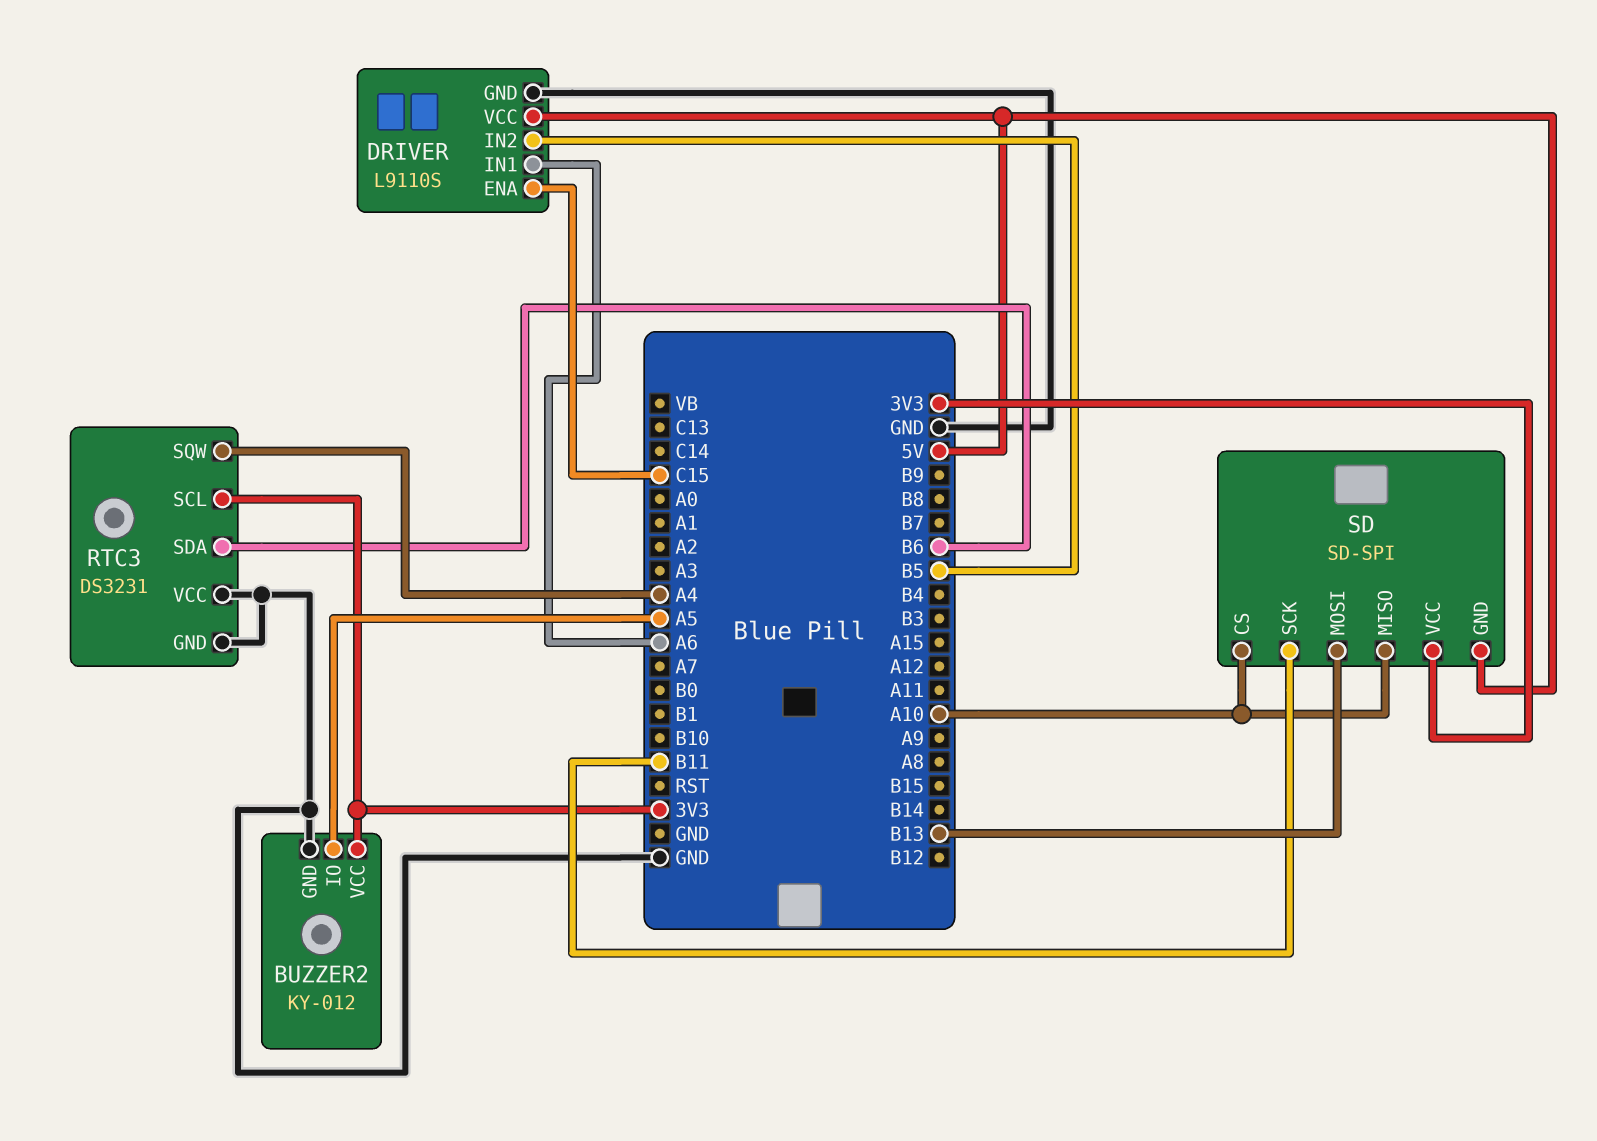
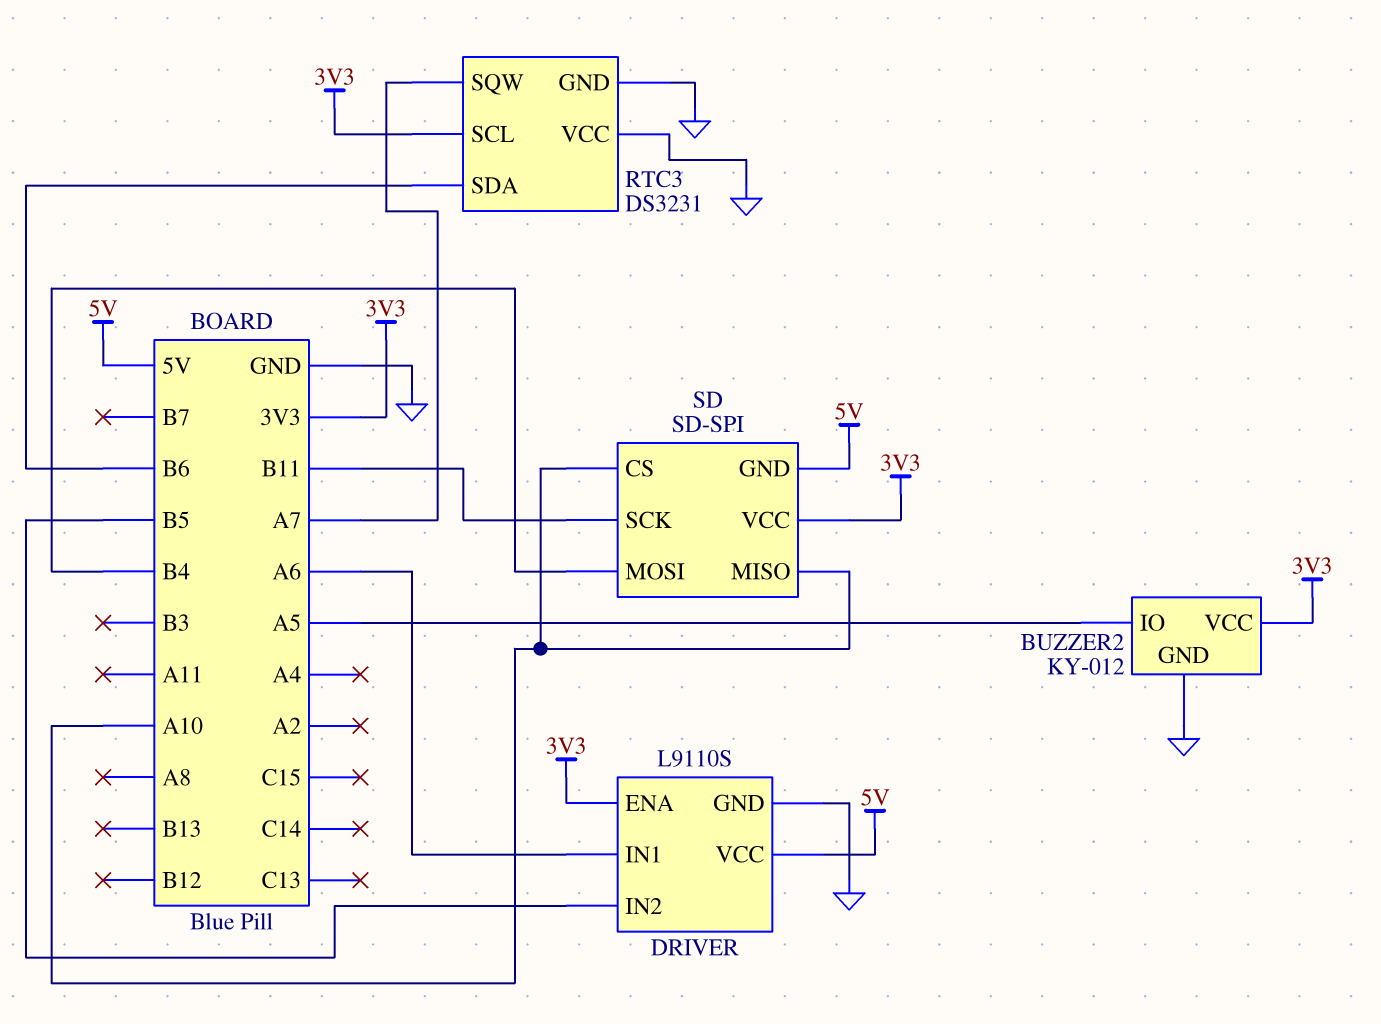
DRIVER pin ENA: C15 -> 3V3
RTC3 pin SQW: A4 -> A7
SD pin MOSI: B13 -> B4

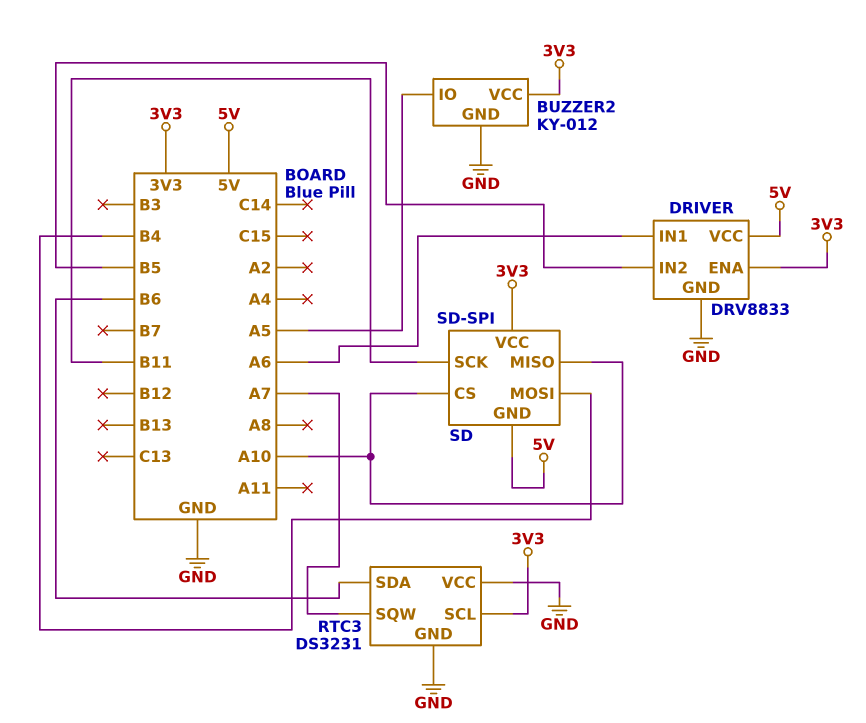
DRIVER: L9110S -> DRV8833

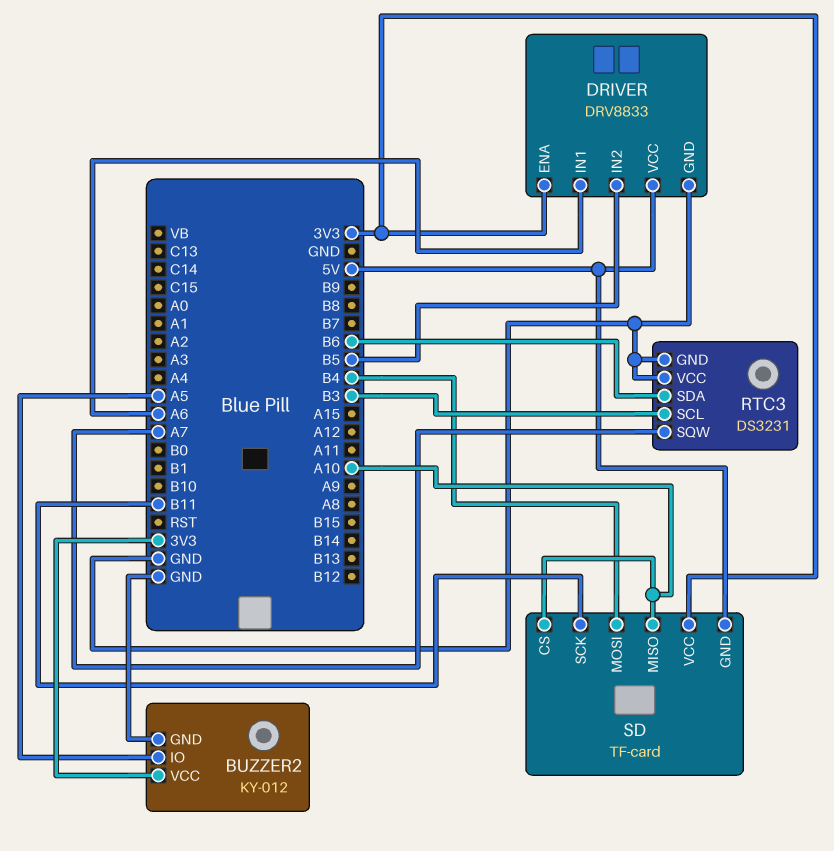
RTC3 pin SCL: 3V3 -> B3
SD: SD-SPI -> TF-card

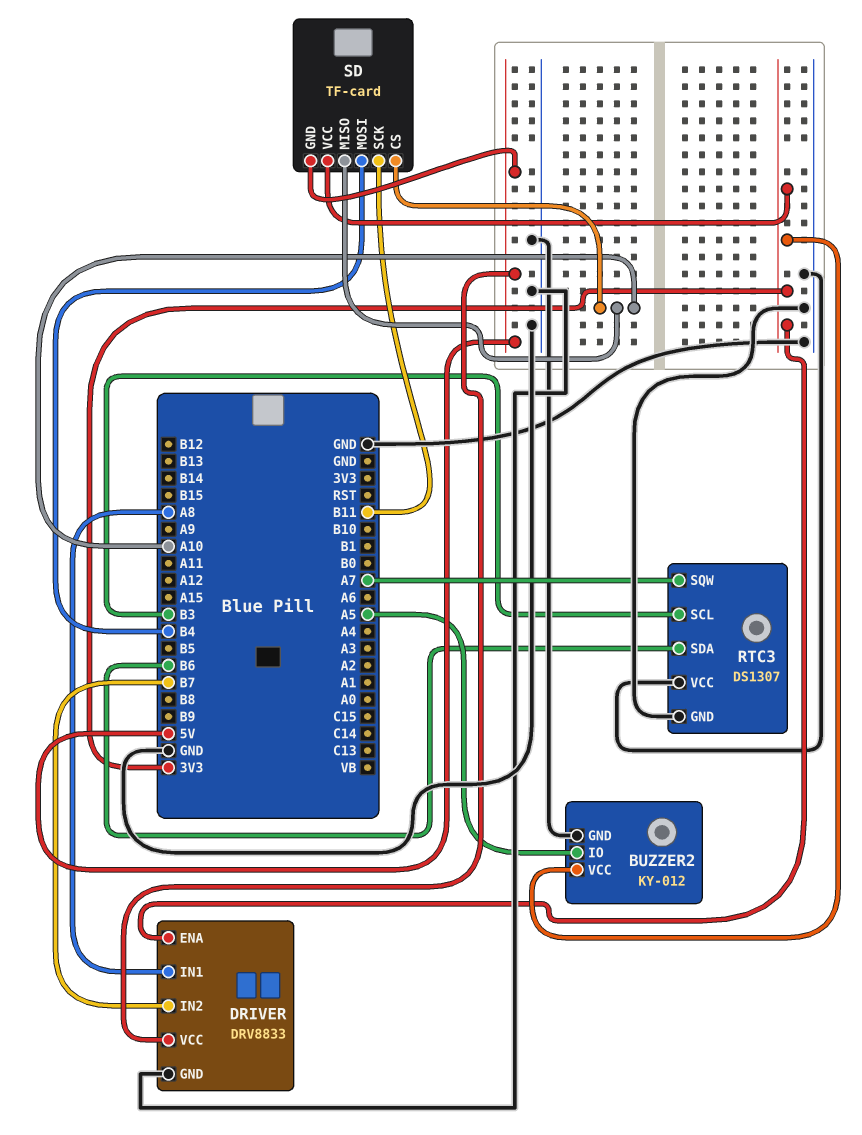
DRIVER pin IN1: A6 -> A8
DRIVER pin IN2: B5 -> B7
RTC3: DS3231 -> DS1307

